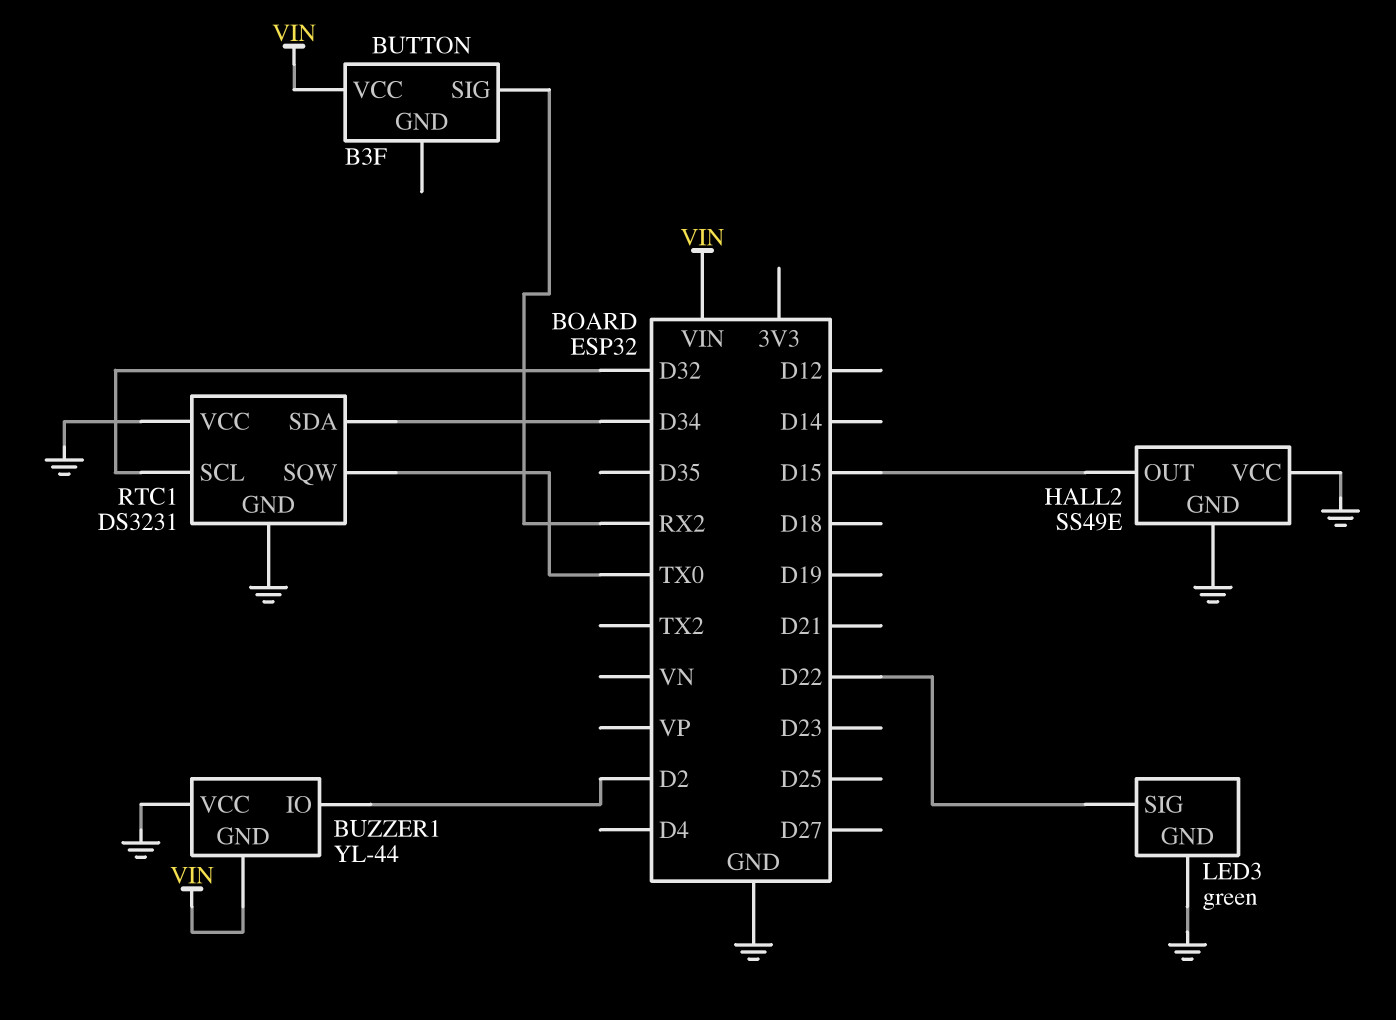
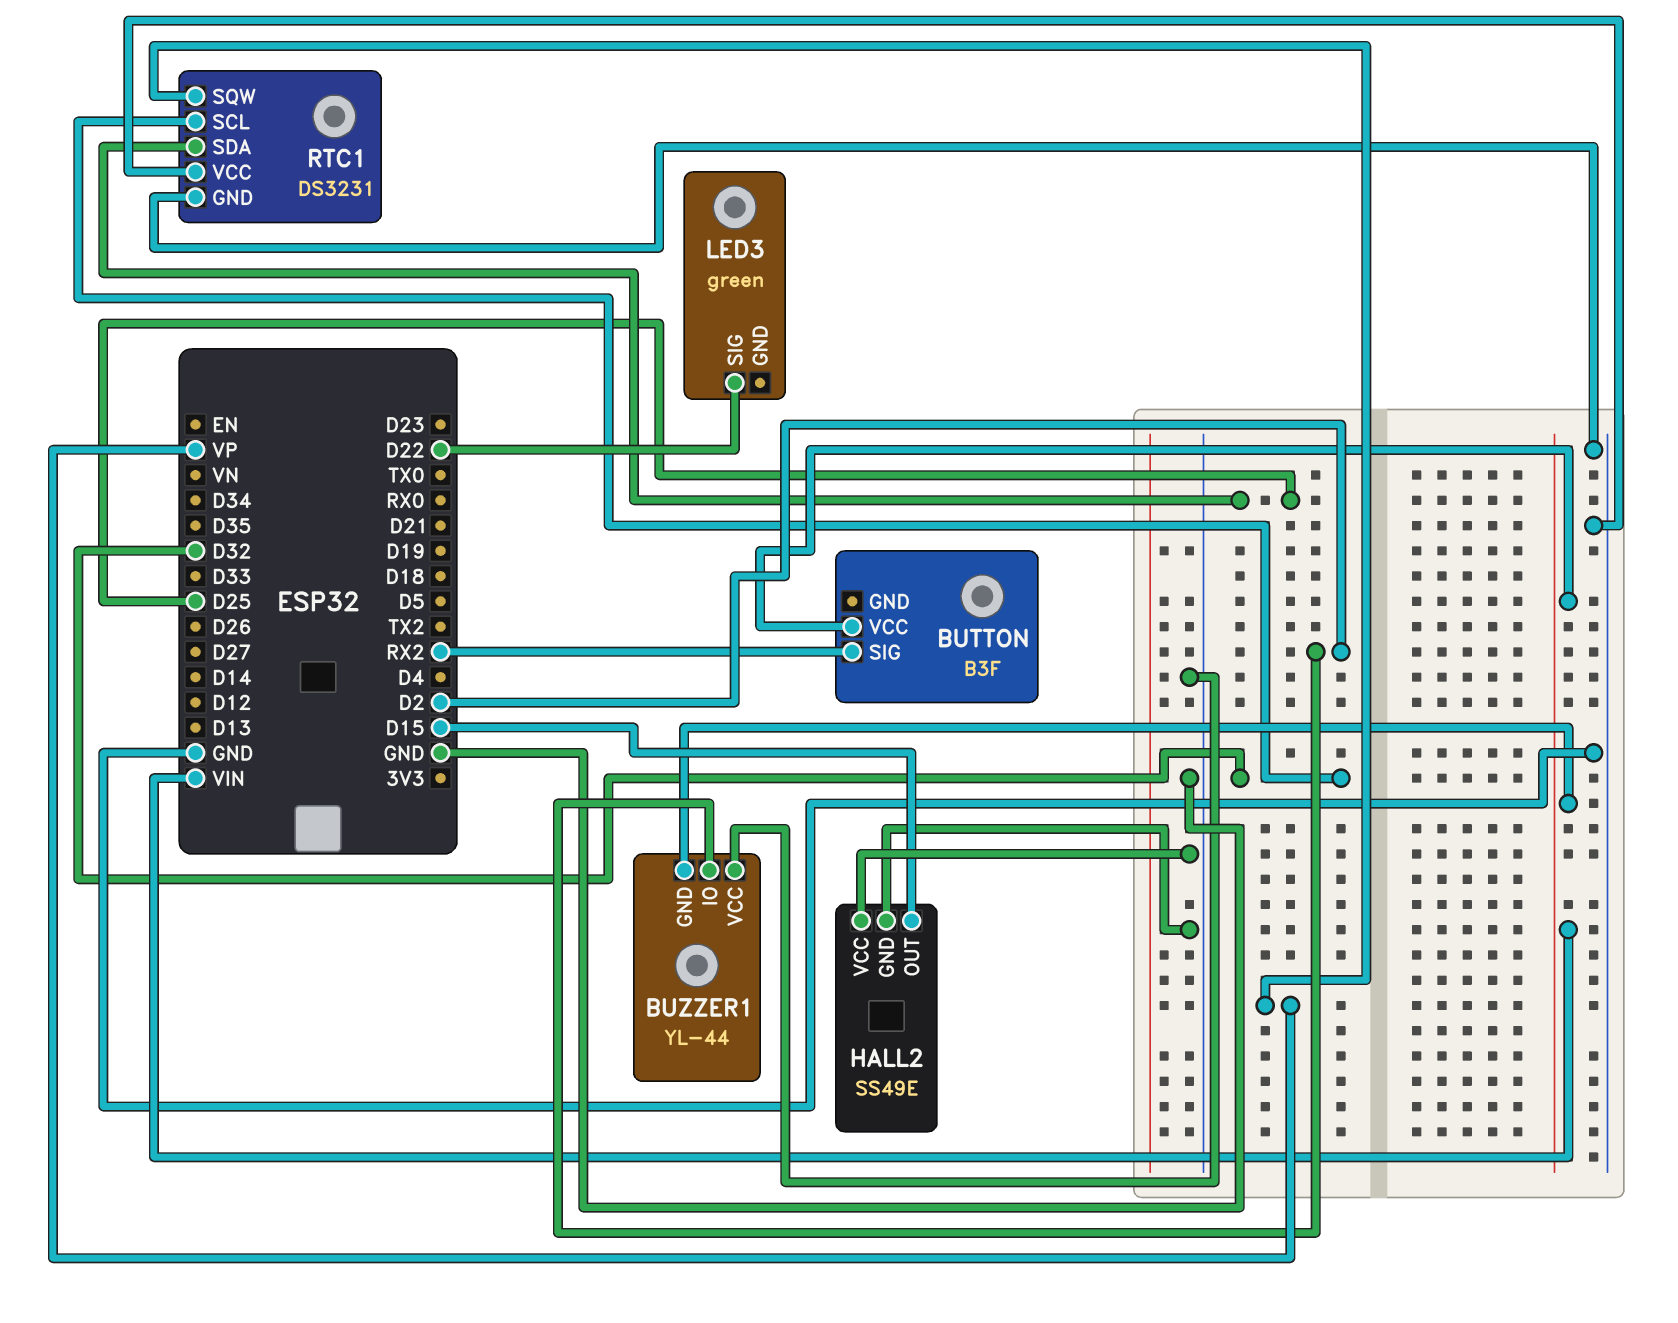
LED3 pin GND: GND -> none
RTC1 pin SDA: D34 -> D25
RTC1 pin SQW: TX0 -> VP

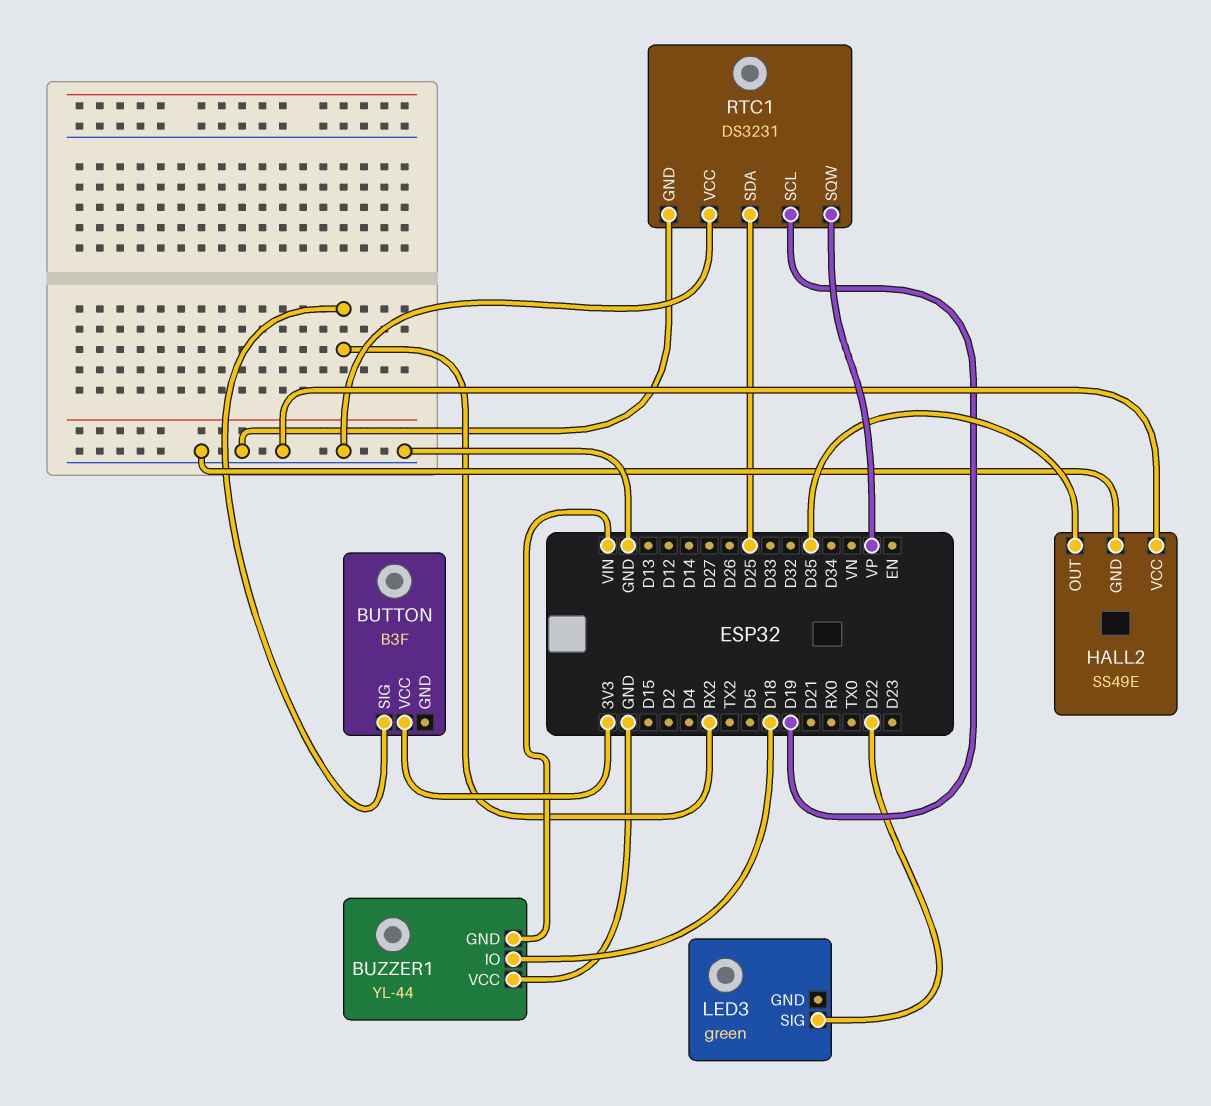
BUTTON pin VCC: VIN -> 3V3
BUZZER1 pin IO: D2 -> D18
HALL2 pin OUT: D15 -> D35
RTC1 pin SCL: D32 -> D19

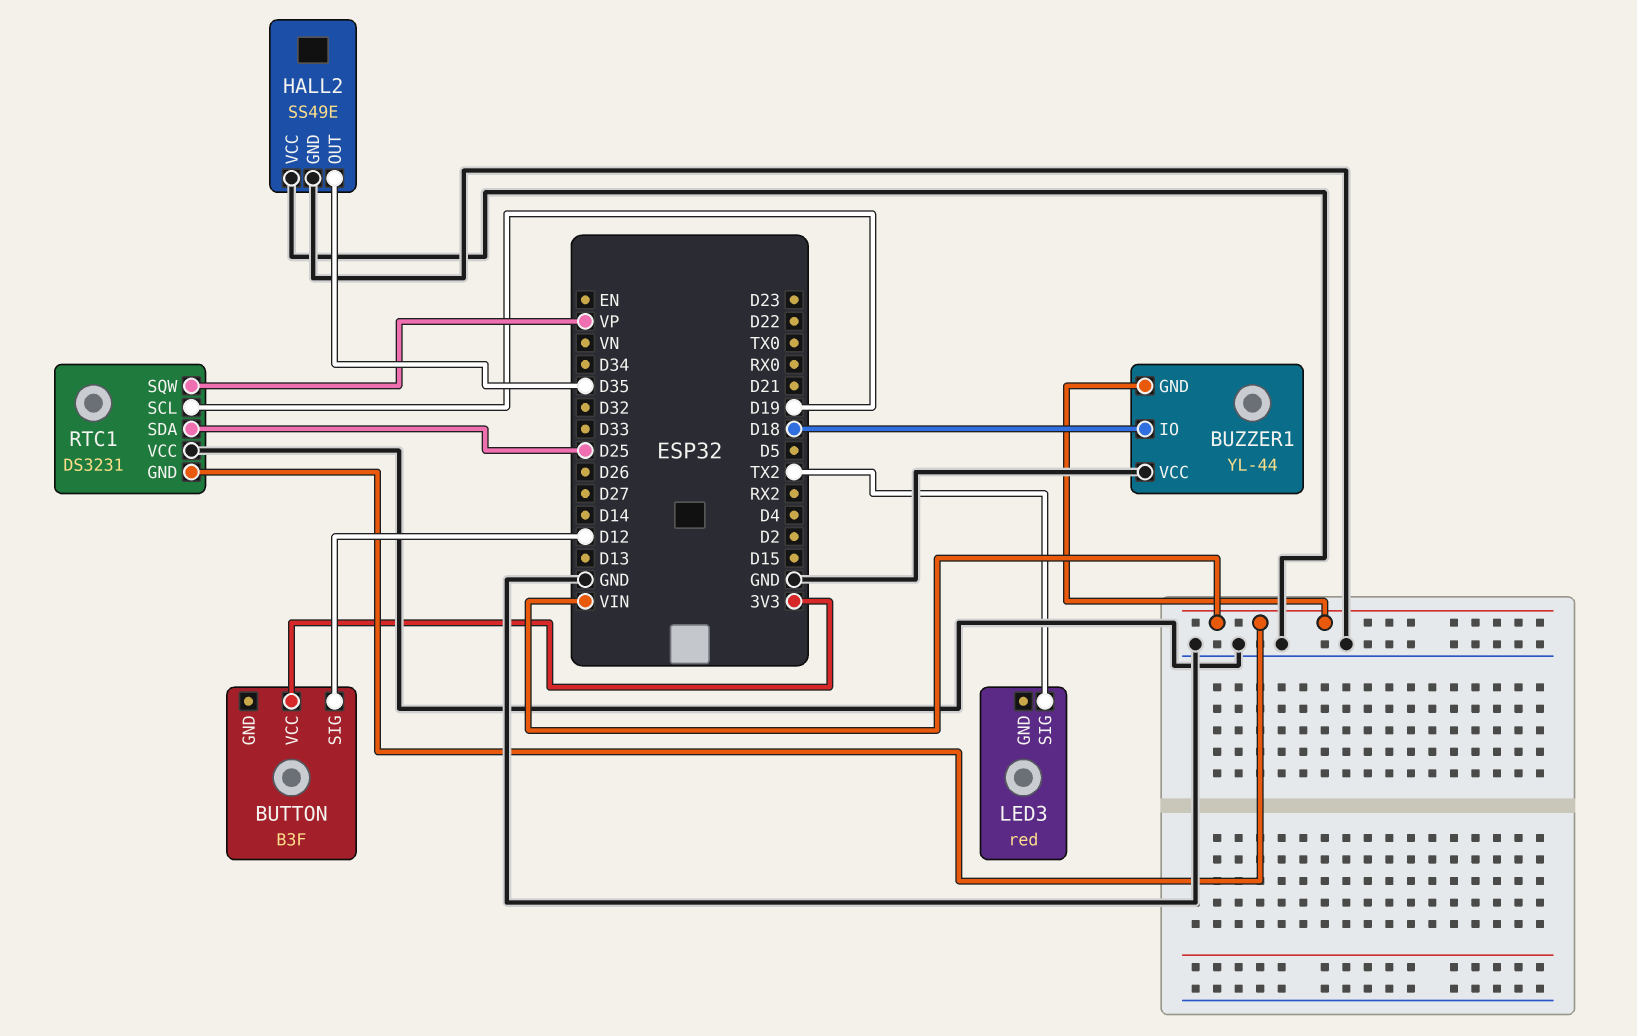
BUTTON pin SIG: RX2 -> D12
LED3: green -> red
LED3 pin SIG: D22 -> TX2
RTC1 pin GND: GND -> VIN

